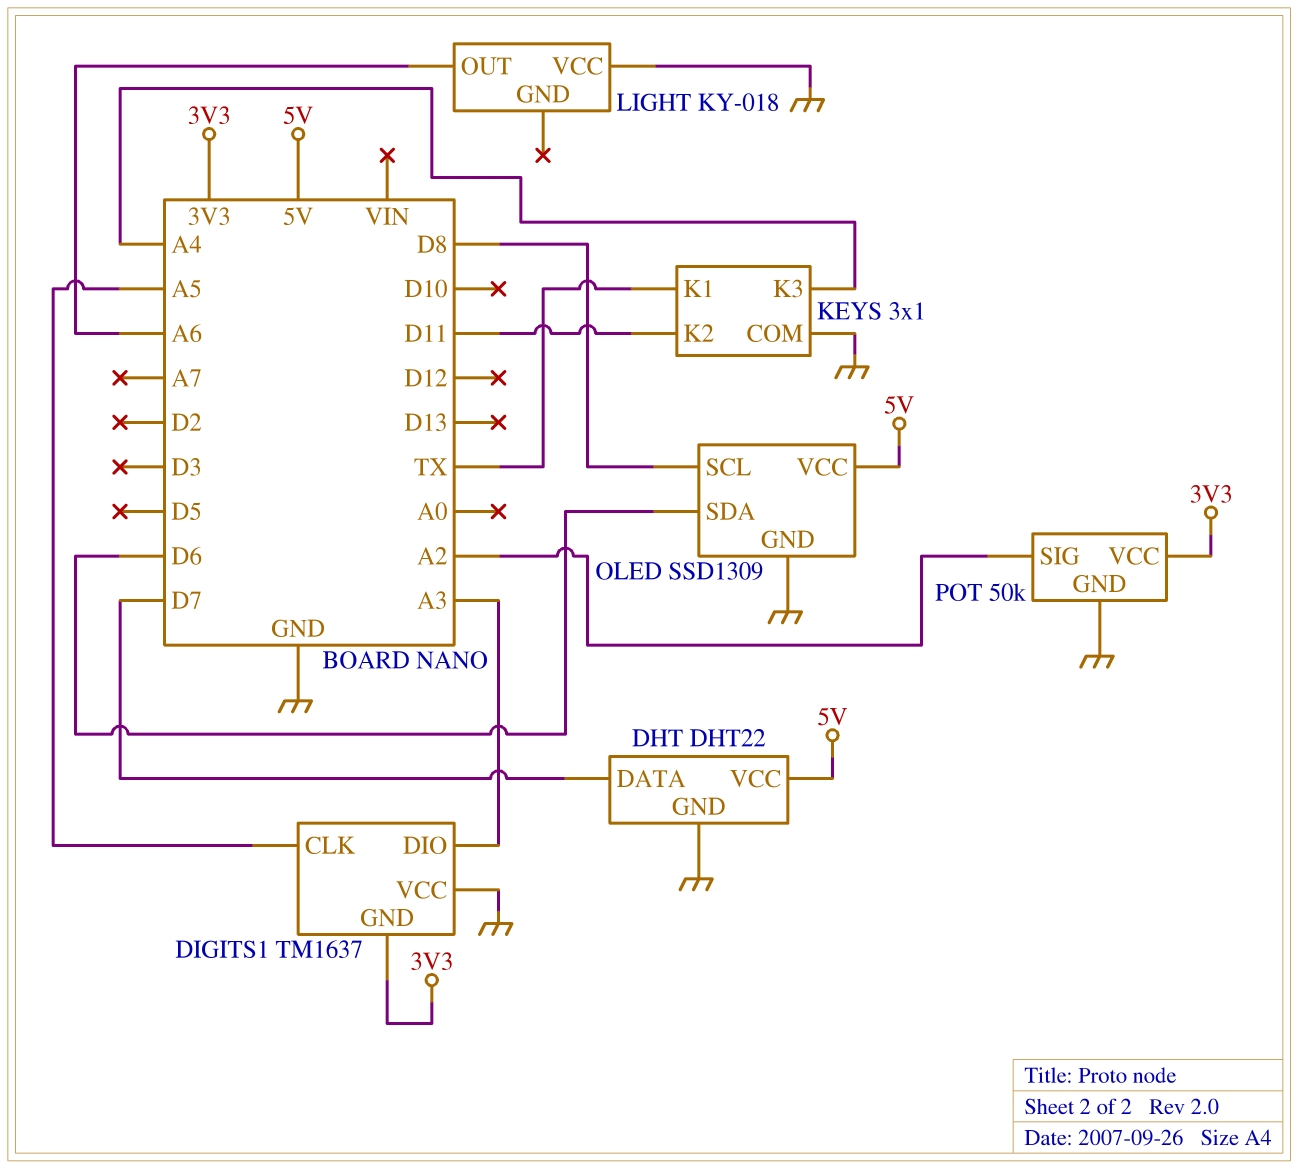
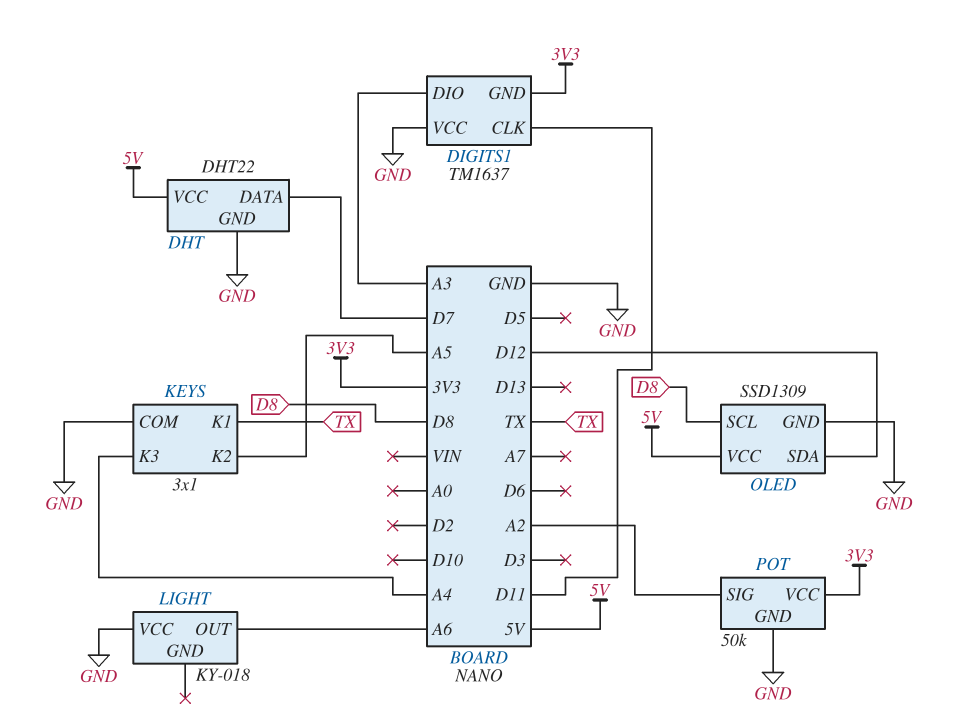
DIGITS1 pin CLK: A5 -> D11
KEYS pin K2: D11 -> A5
OLED pin SDA: D6 -> D12

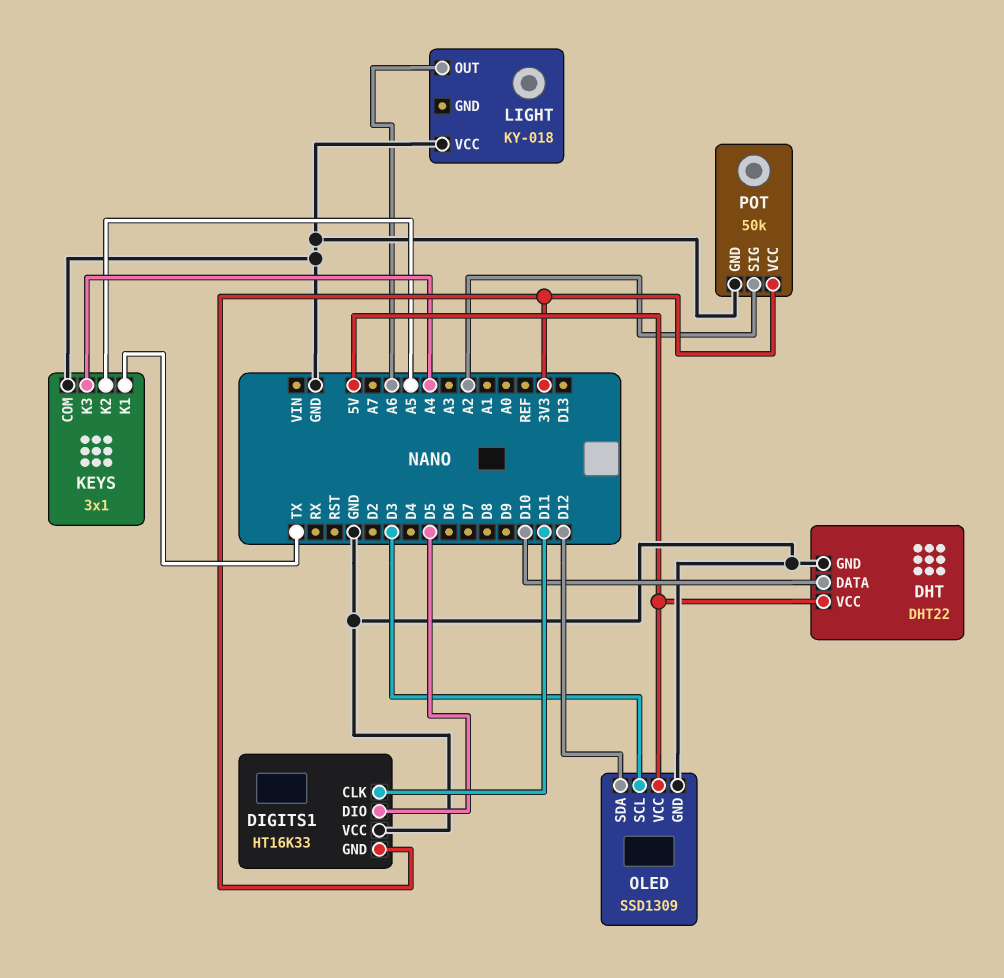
DHT pin DATA: D7 -> D10
DIGITS1: TM1637 -> HT16K33
DIGITS1 pin DIO: A3 -> D5
OLED pin SCL: D8 -> D3

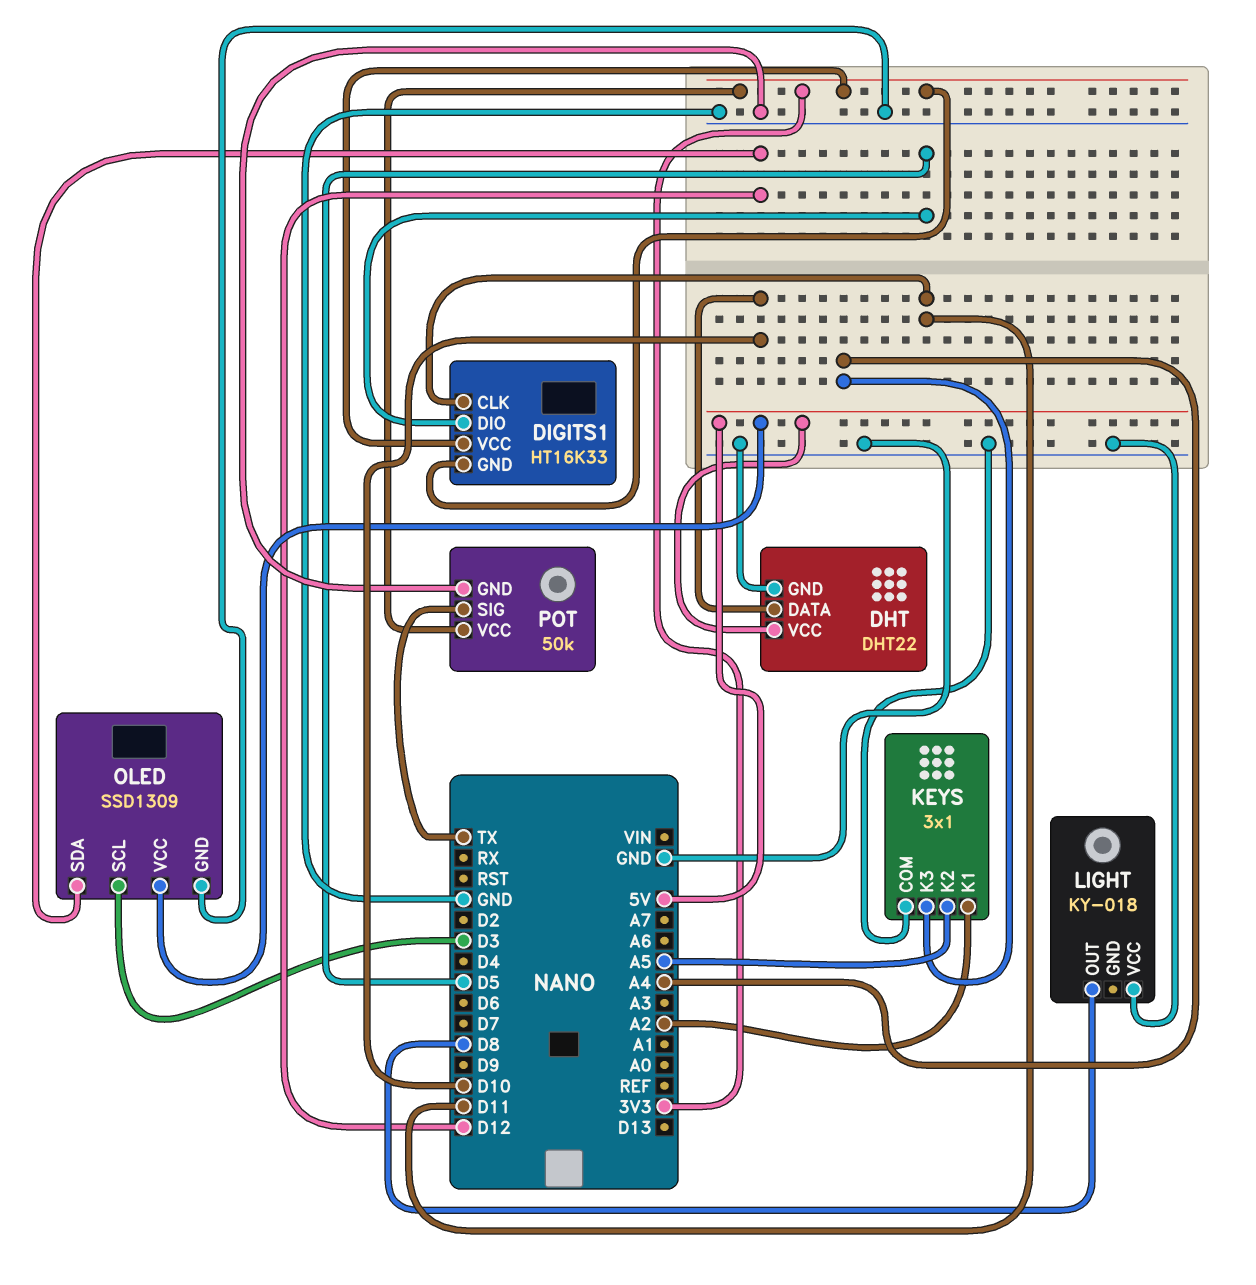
DIGITS1 pin VCC: GND -> 3V3
KEYS pin K1: TX -> A2
LIGHT pin OUT: A6 -> D8
POT pin SIG: A2 -> TX

